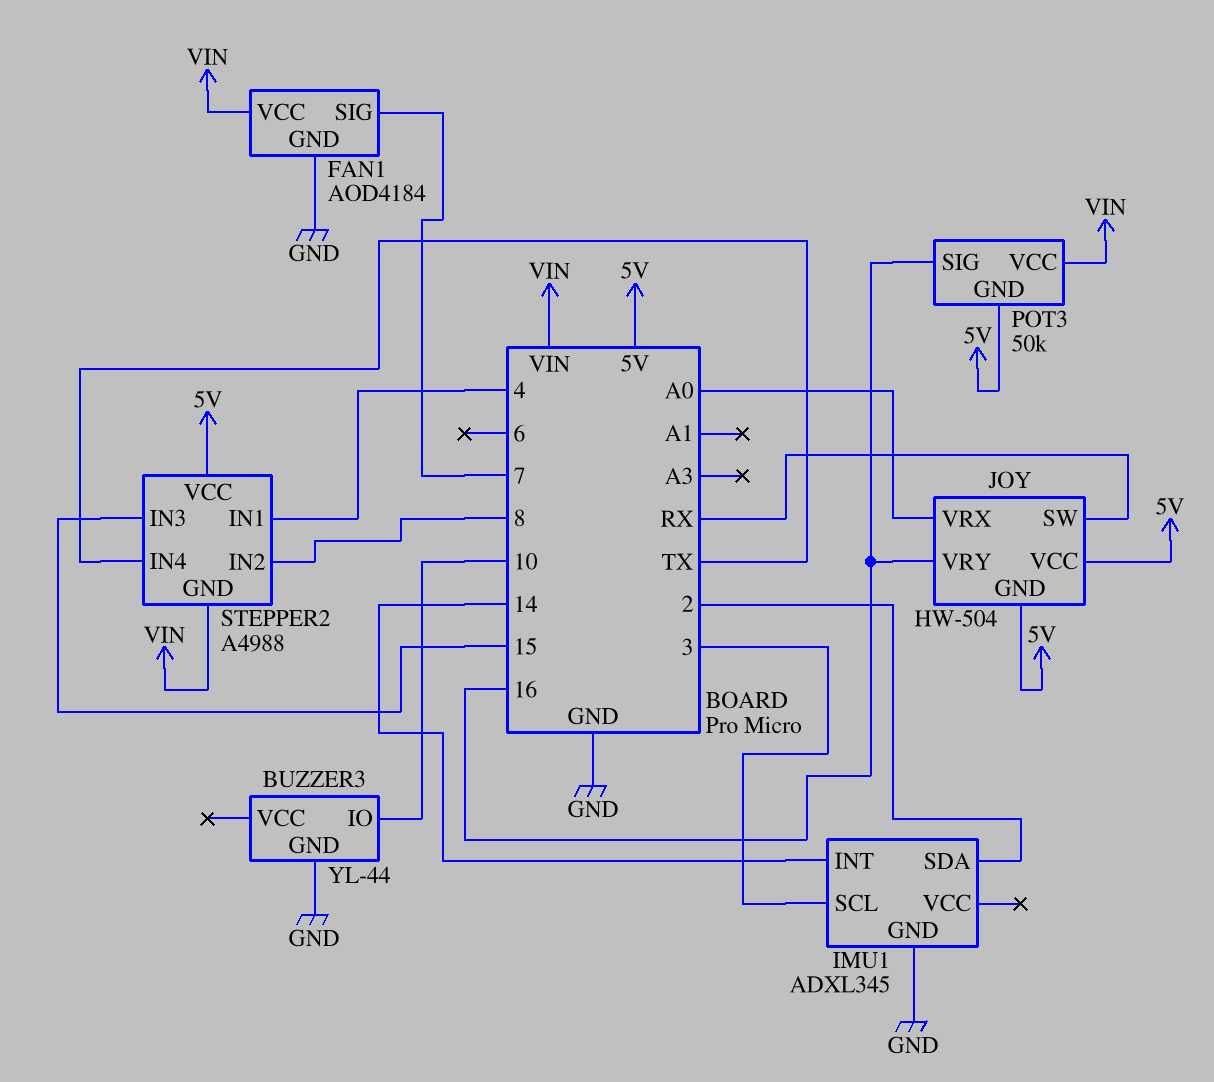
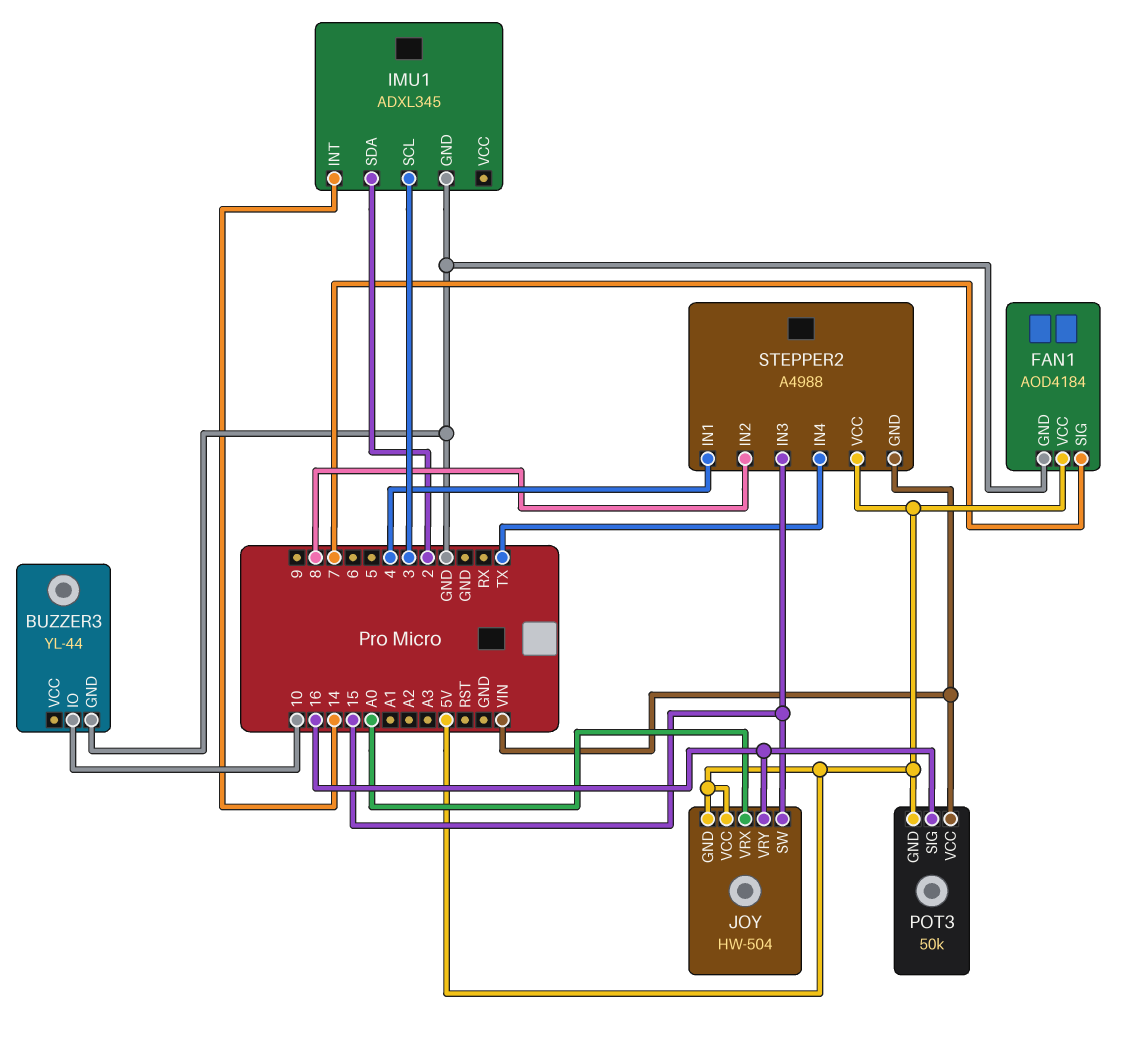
FAN1 pin VCC: VIN -> 5V
JOY pin SW: RX -> 15

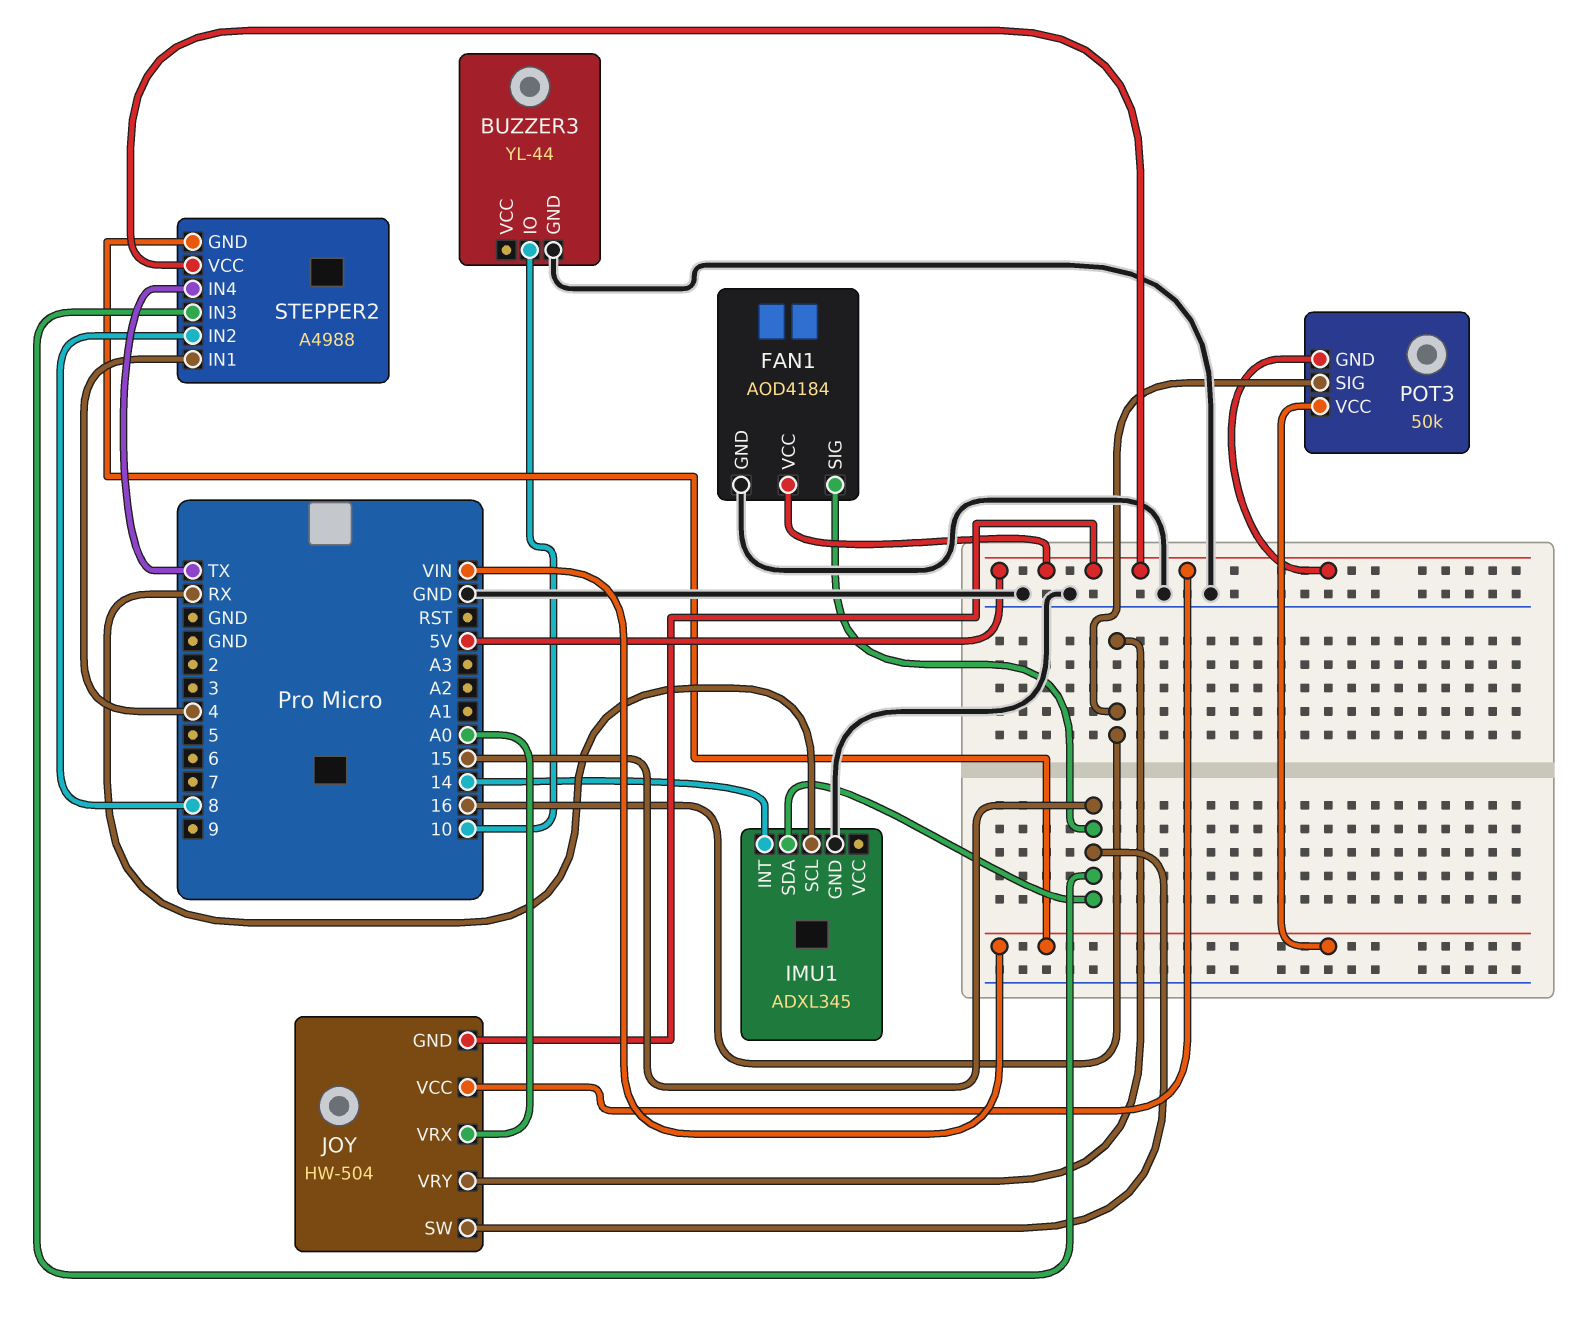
FAN1 pin SIG: 7 -> 15
IMU1 pin SCL: 3 -> RX
IMU1 pin SDA: 2 -> 15

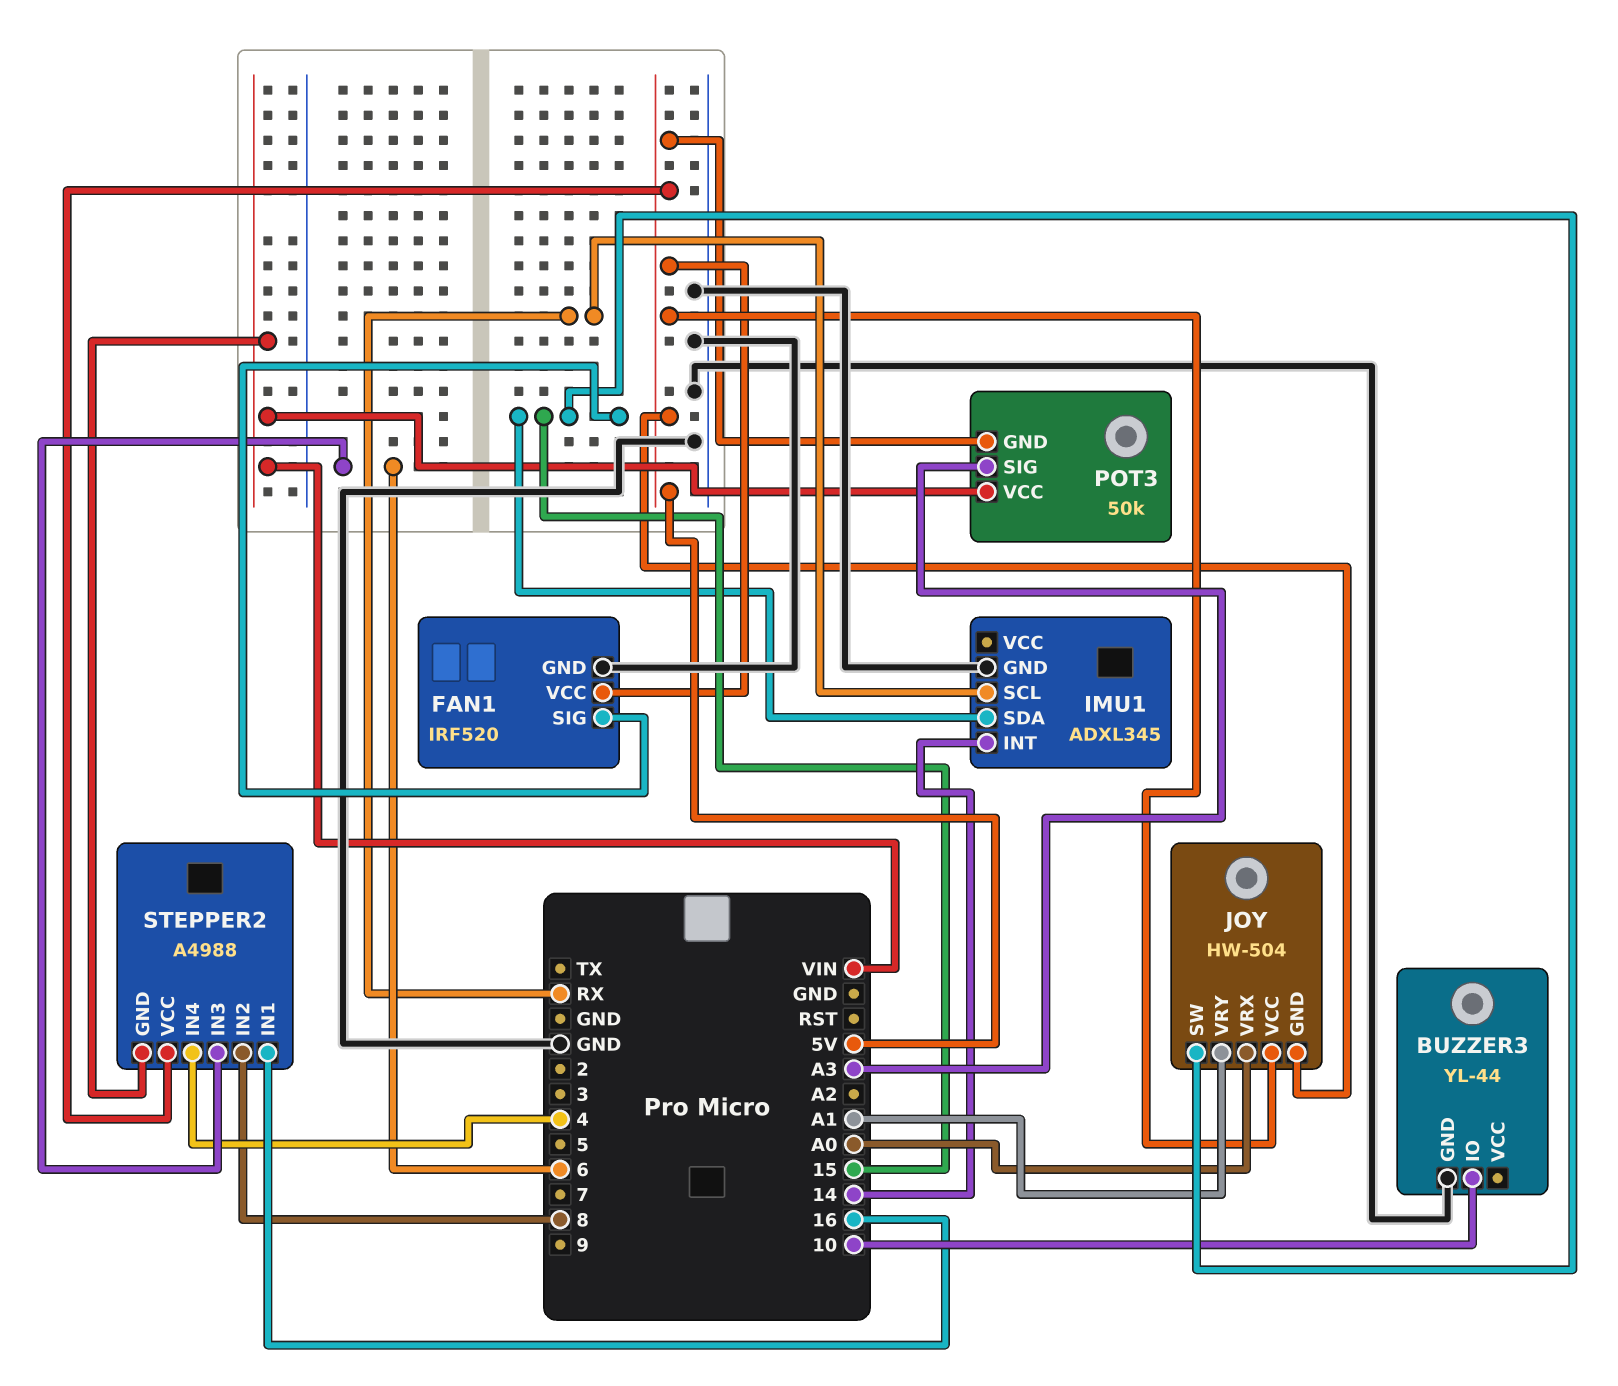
FAN1: AOD4184 -> IRF520
JOY pin VRY: 16 -> A1
POT3 pin SIG: 16 -> A3
STEPPER2 pin IN1: 4 -> 16
STEPPER2 pin IN3: 15 -> 6
STEPPER2 pin IN4: TX -> 4

